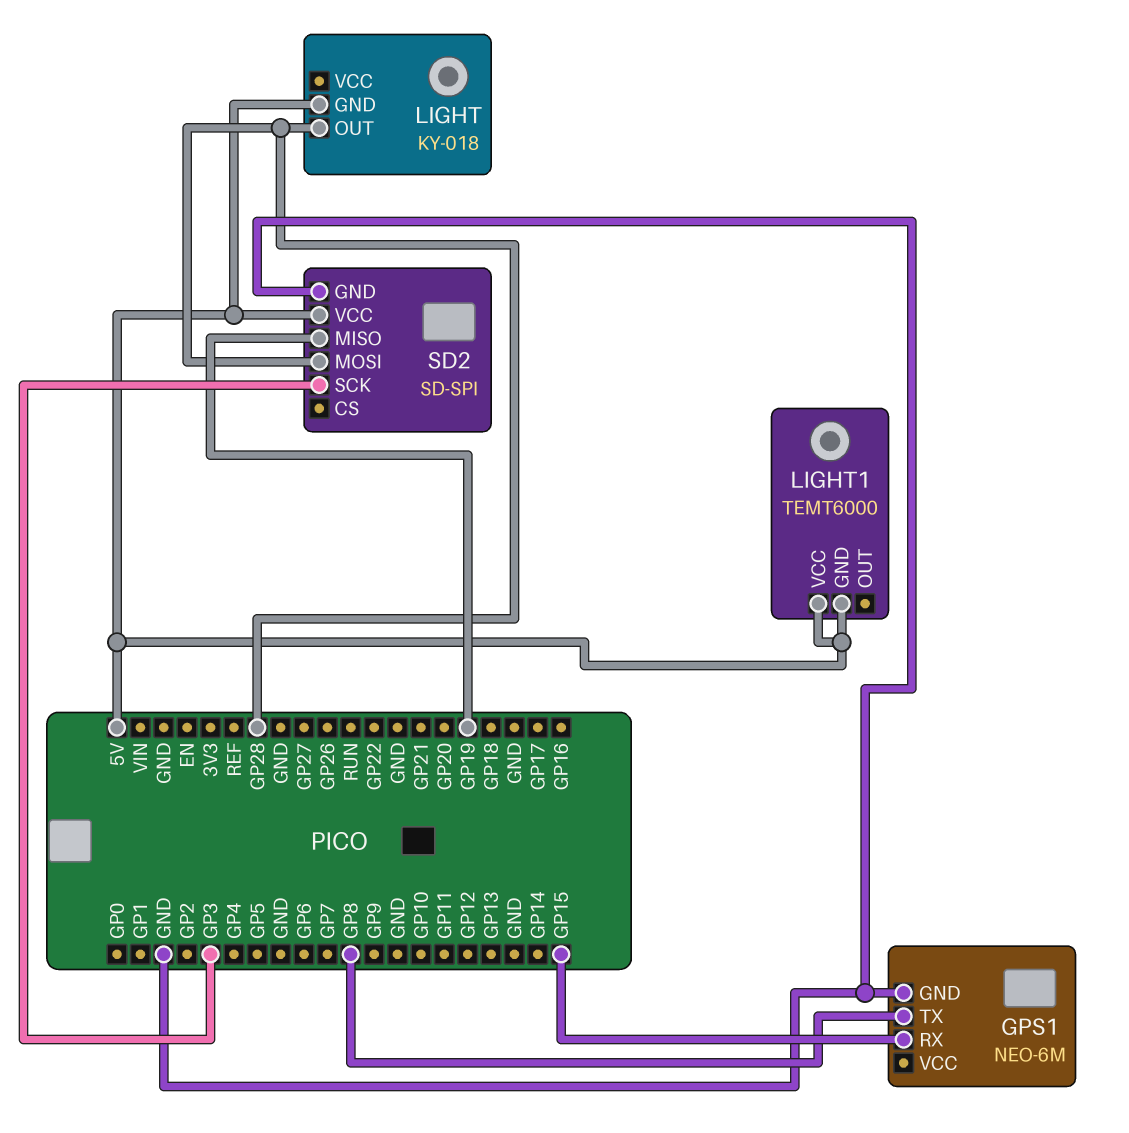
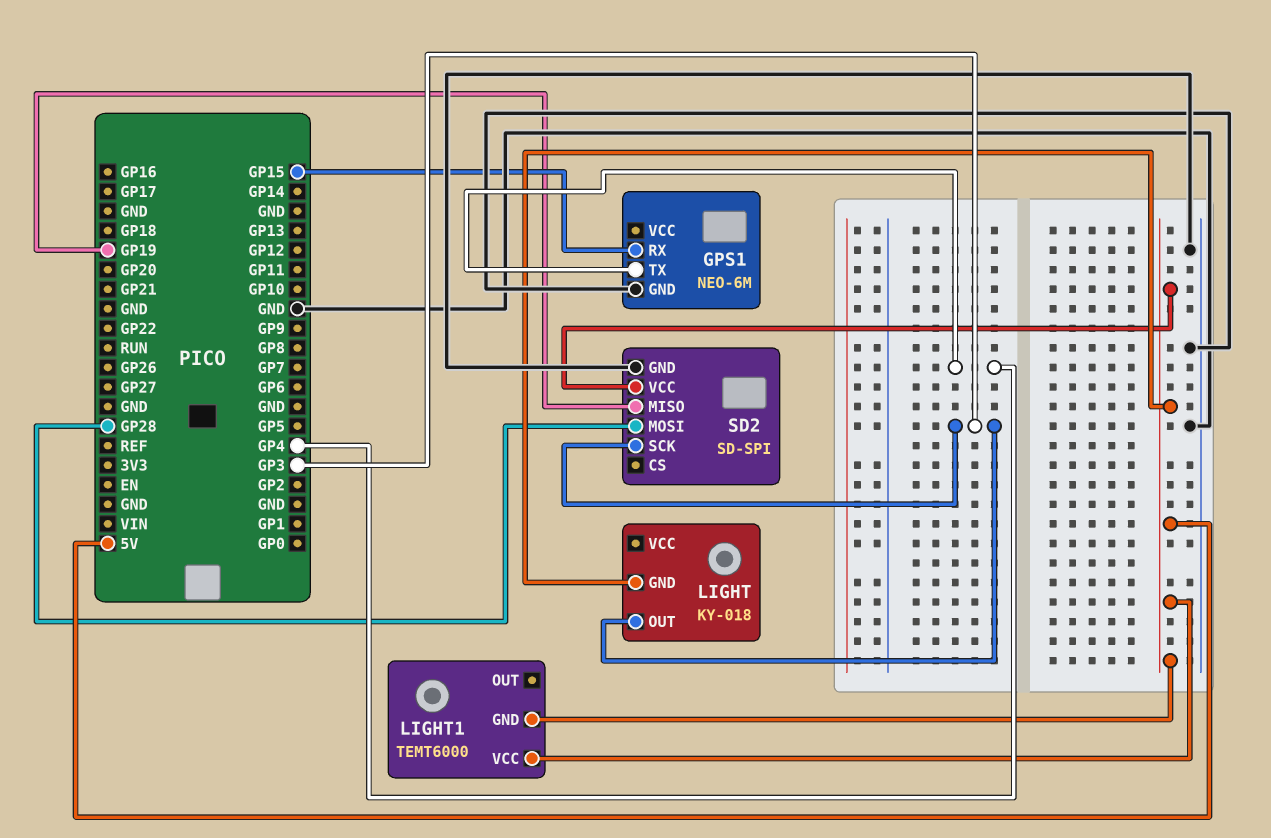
GPS1 pin TX: GP8 -> GP4
LIGHT pin OUT: GP28 -> GP3

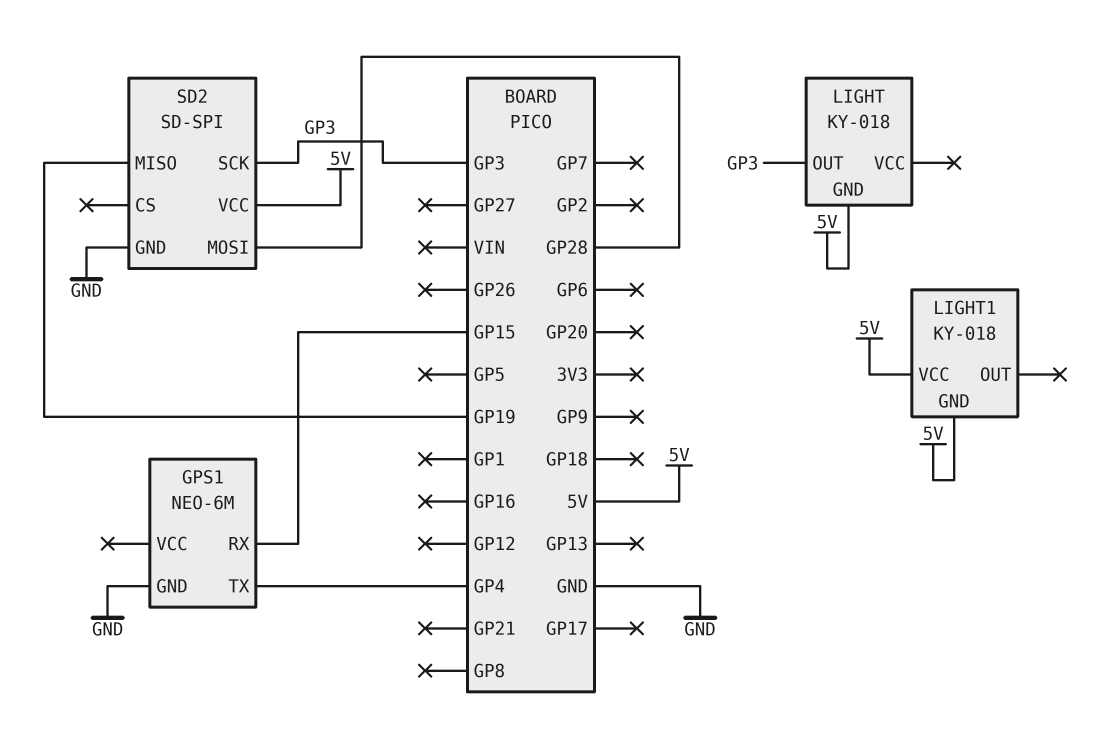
LIGHT1: TEMT6000 -> KY-018

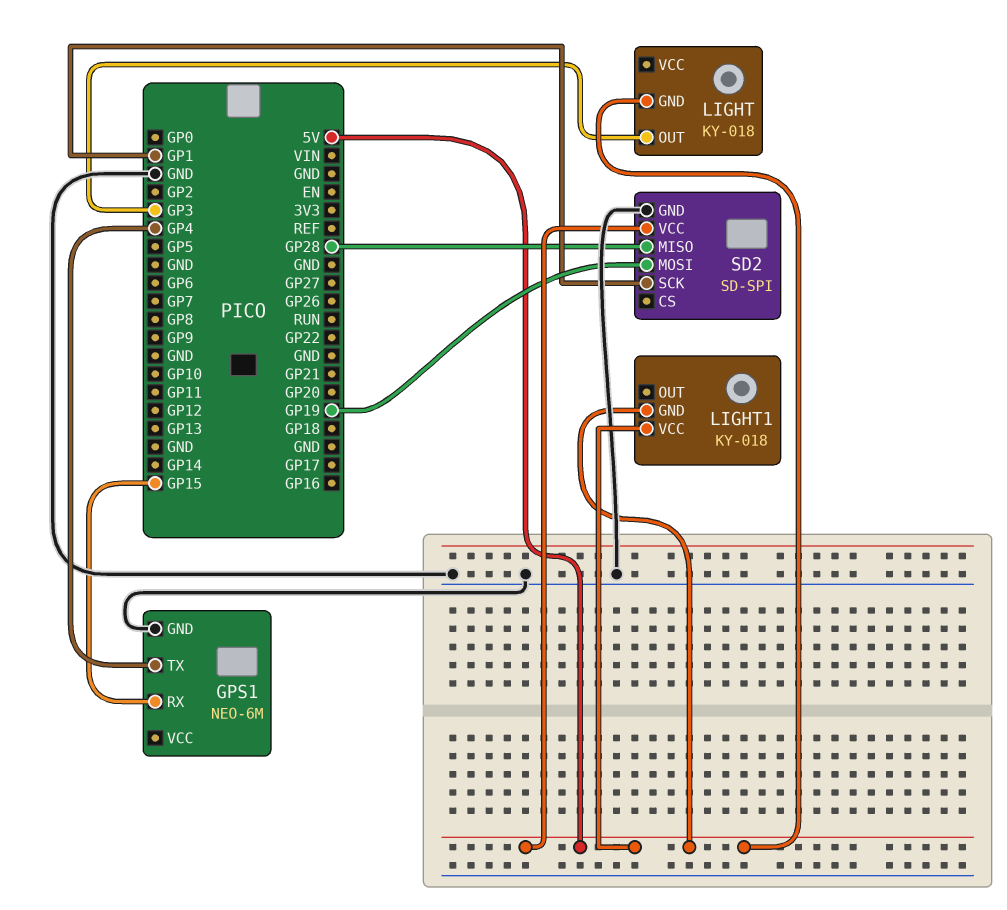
SD2 pin MISO: GP19 -> GP28
SD2 pin MOSI: GP28 -> GP19
SD2 pin SCK: GP3 -> GP1

